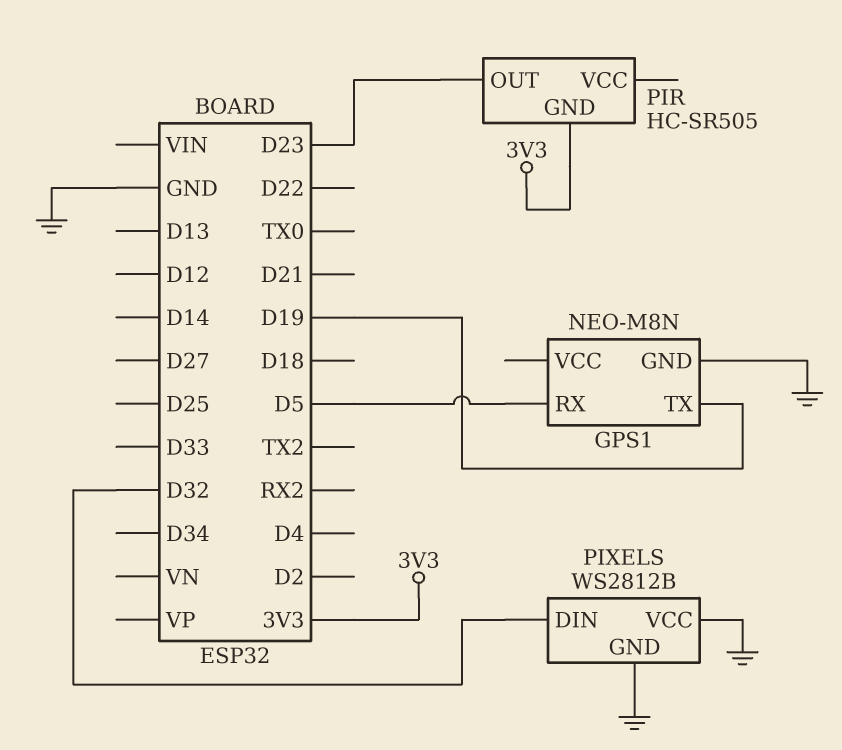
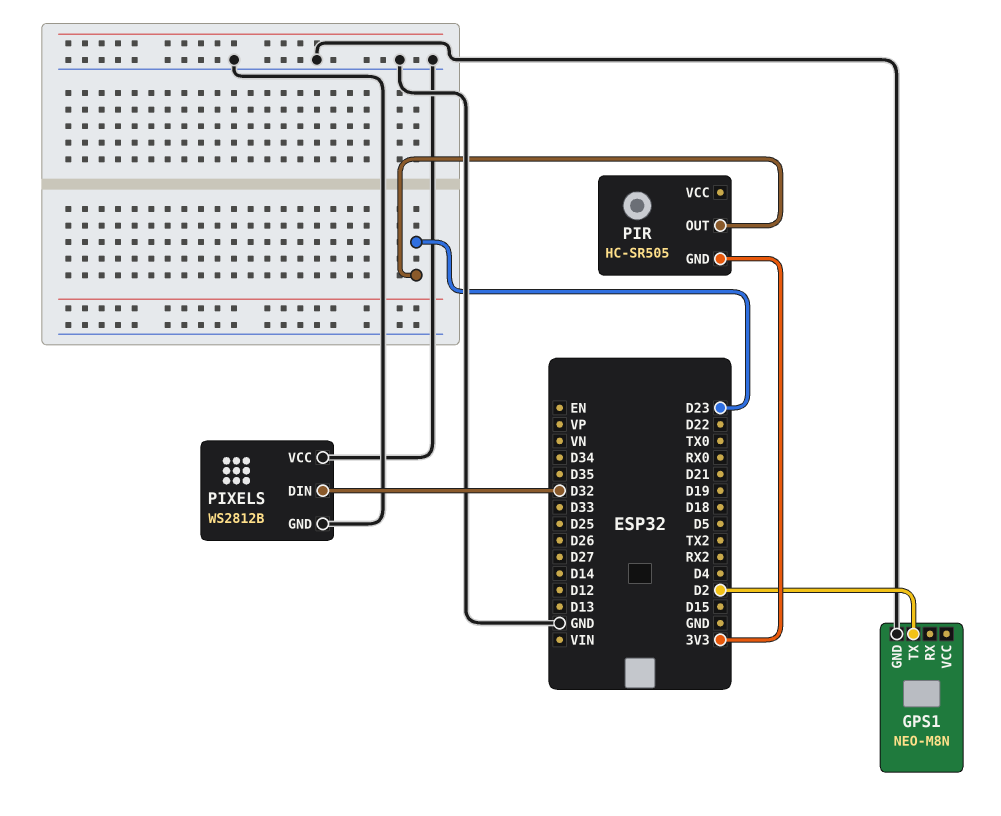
GPS1 pin RX: D5 -> none
GPS1 pin TX: D19 -> D2

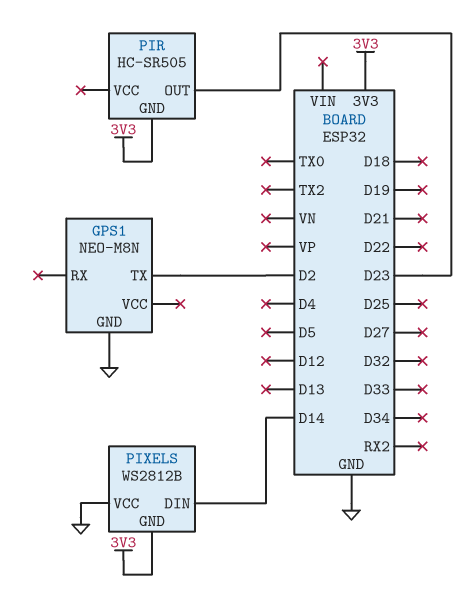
PIXELS pin DIN: D32 -> D14
PIXELS pin GND: GND -> 3V3

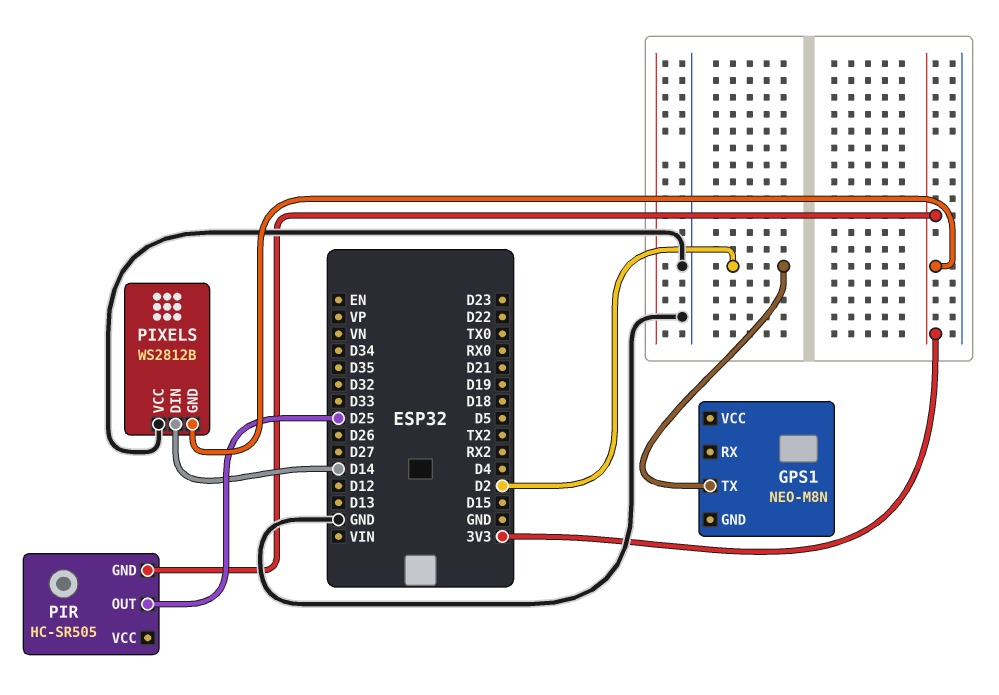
GPS1 pin GND: GND -> none
PIR pin OUT: D23 -> D25

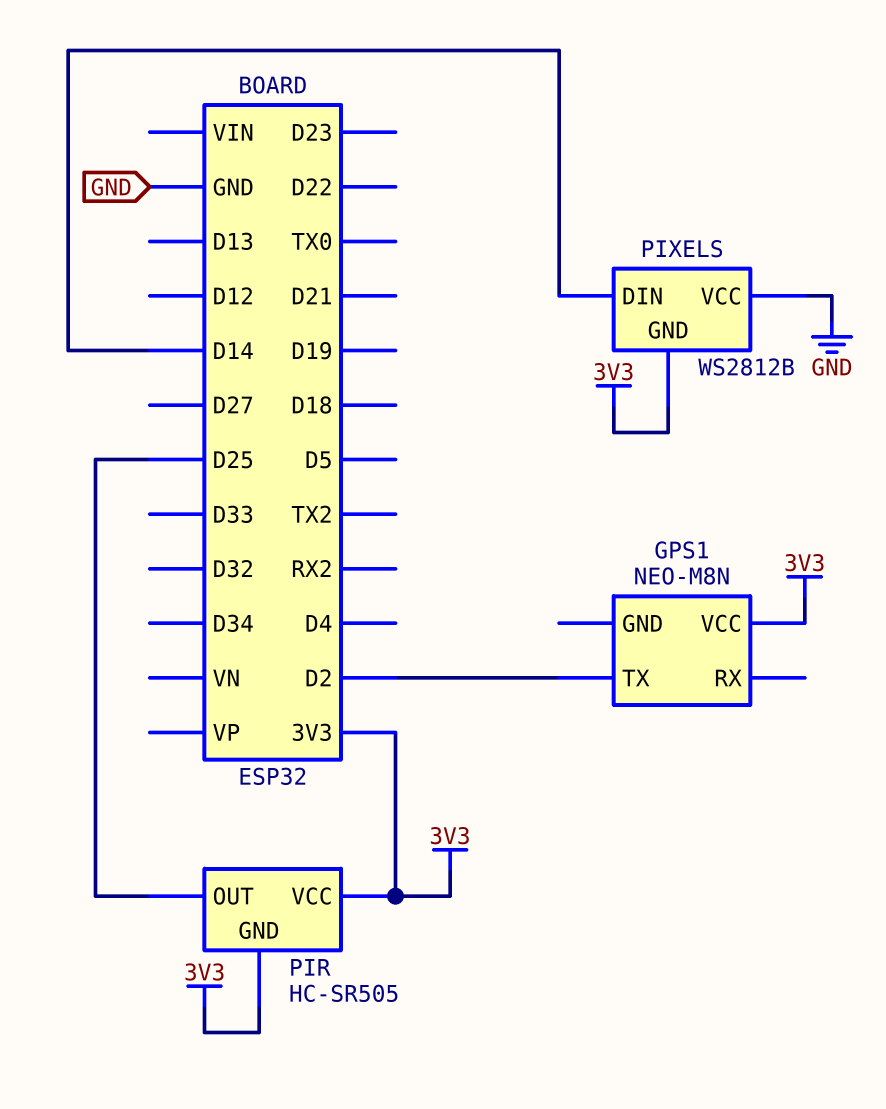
GPS1 pin VCC: none -> 3V3
PIR pin VCC: none -> 3V3

